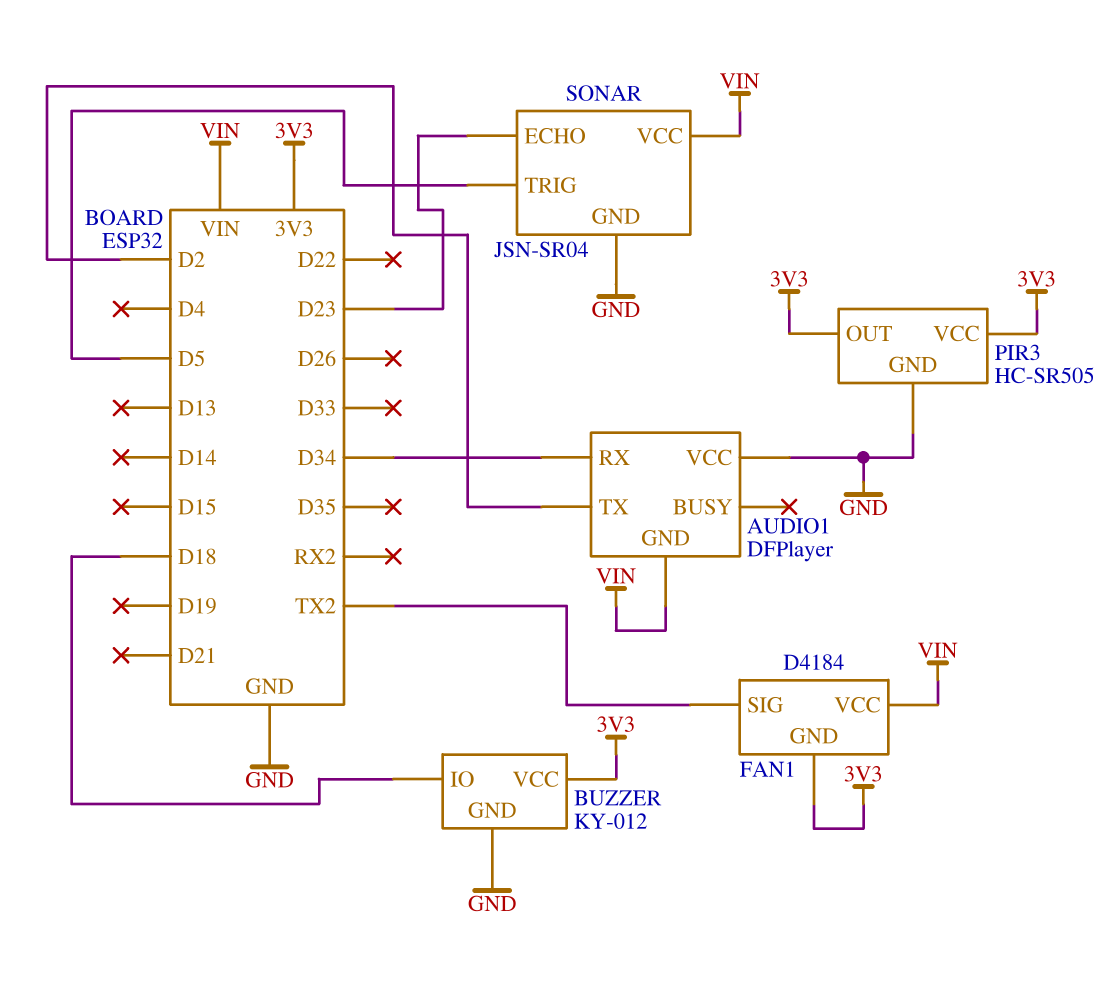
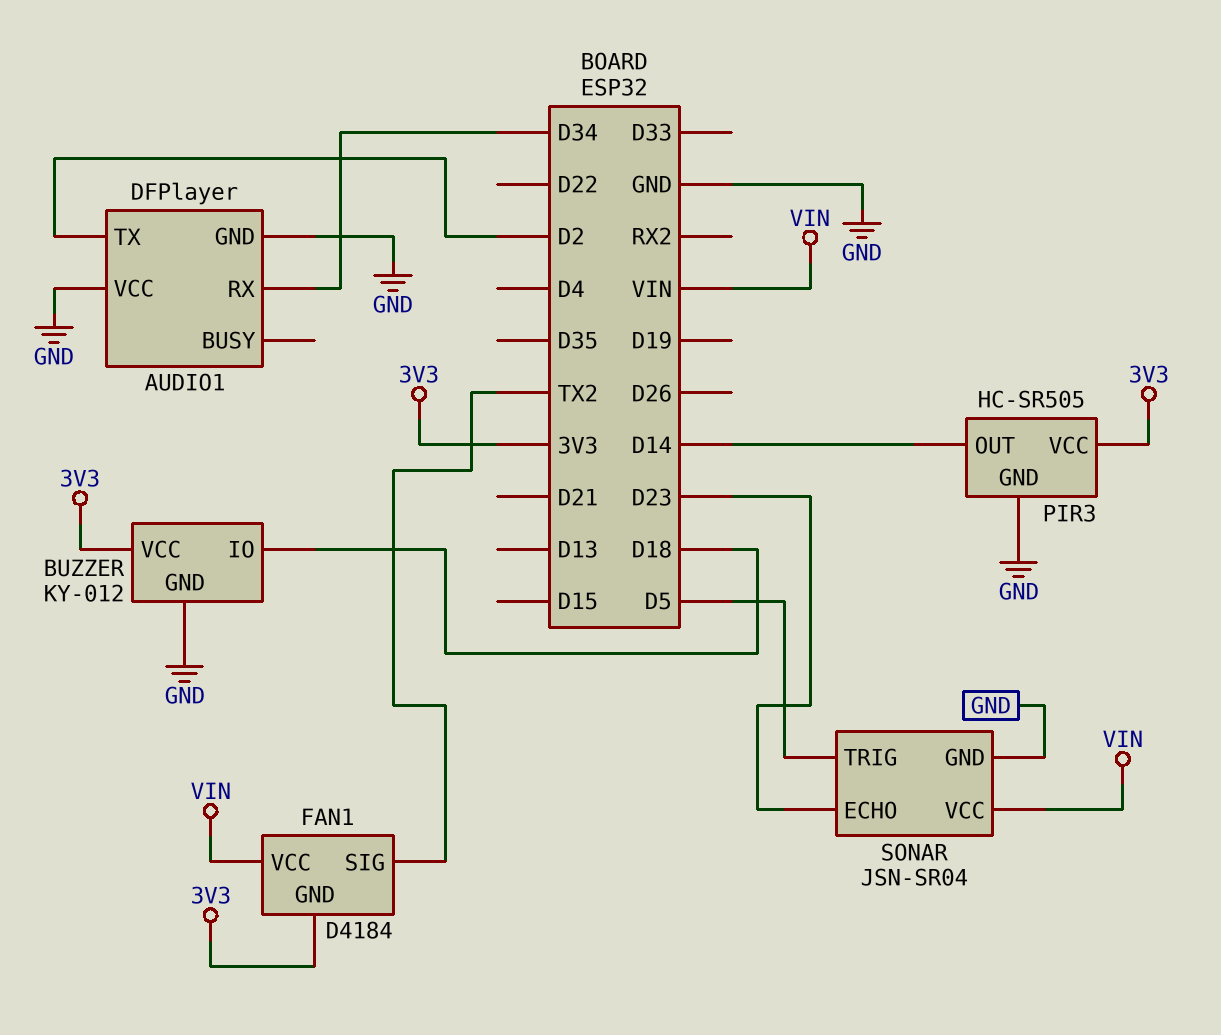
AUDIO1 pin GND: VIN -> GND
PIR3 pin OUT: 3V3 -> D14

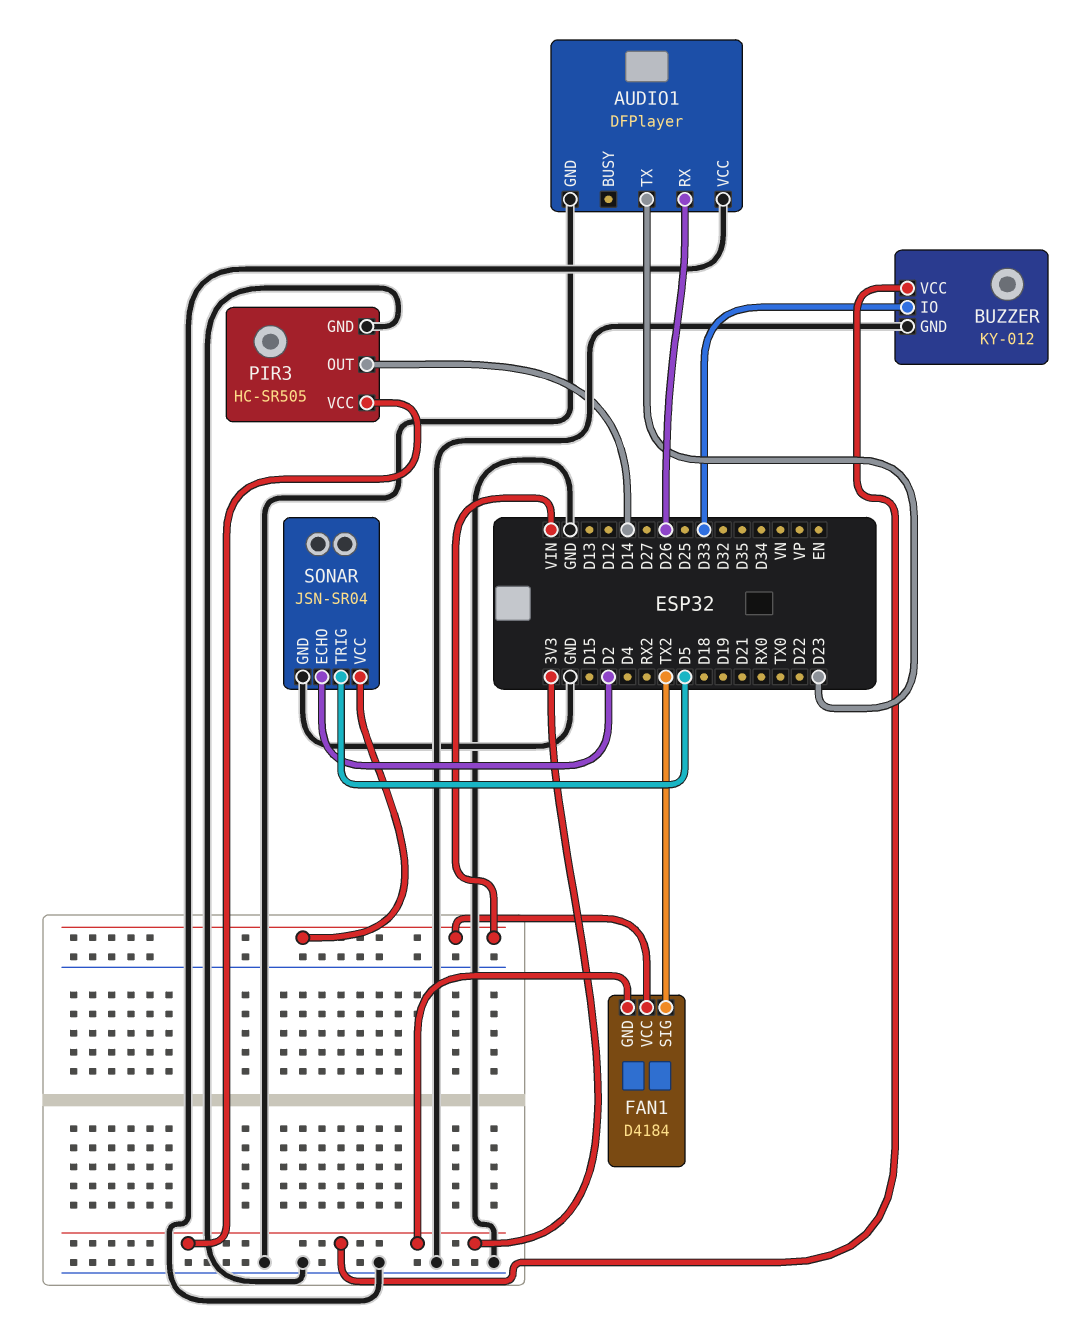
AUDIO1 pin RX: D34 -> D26
AUDIO1 pin TX: D2 -> D23
BUZZER pin IO: D18 -> D33
SONAR pin ECHO: D23 -> D2

